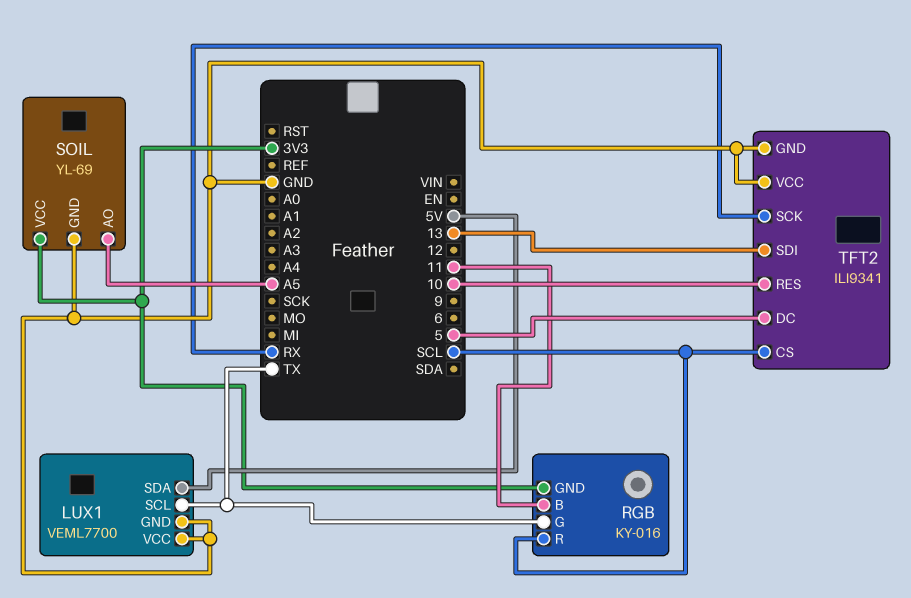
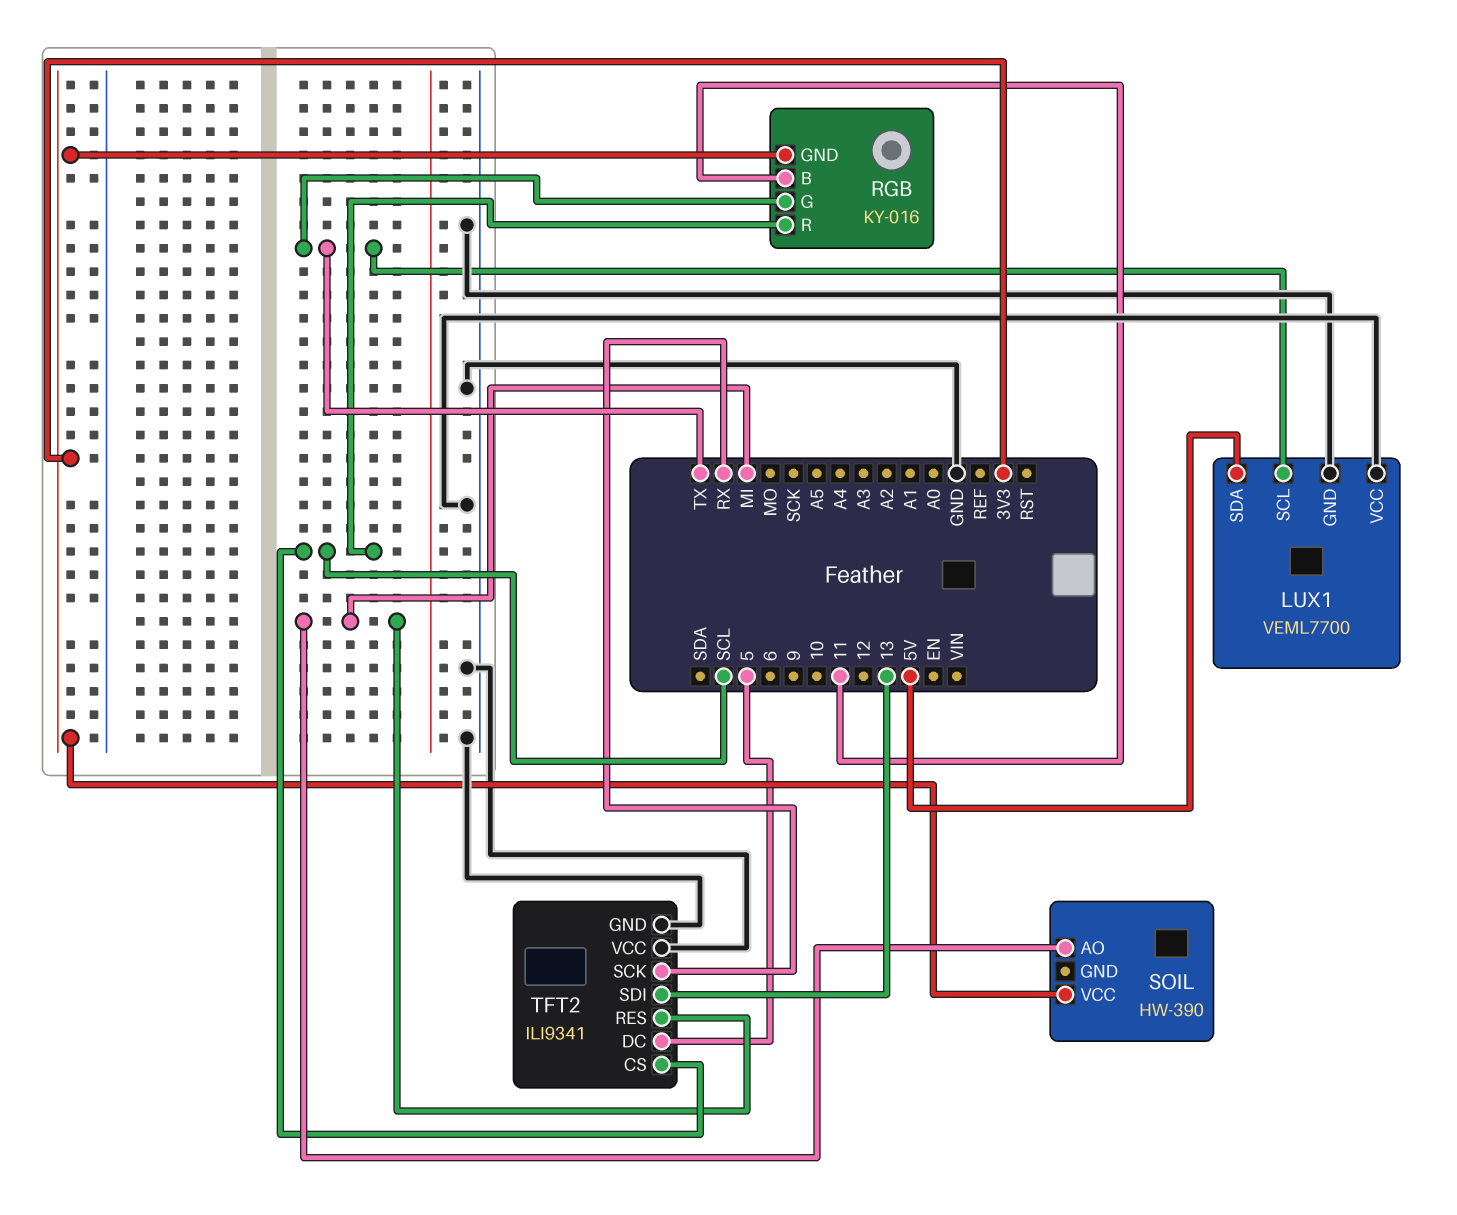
SOIL: YL-69 -> HW-390
SOIL pin AO: A5 -> MI
SOIL pin GND: GND -> none
TFT2 pin RES: 10 -> MI

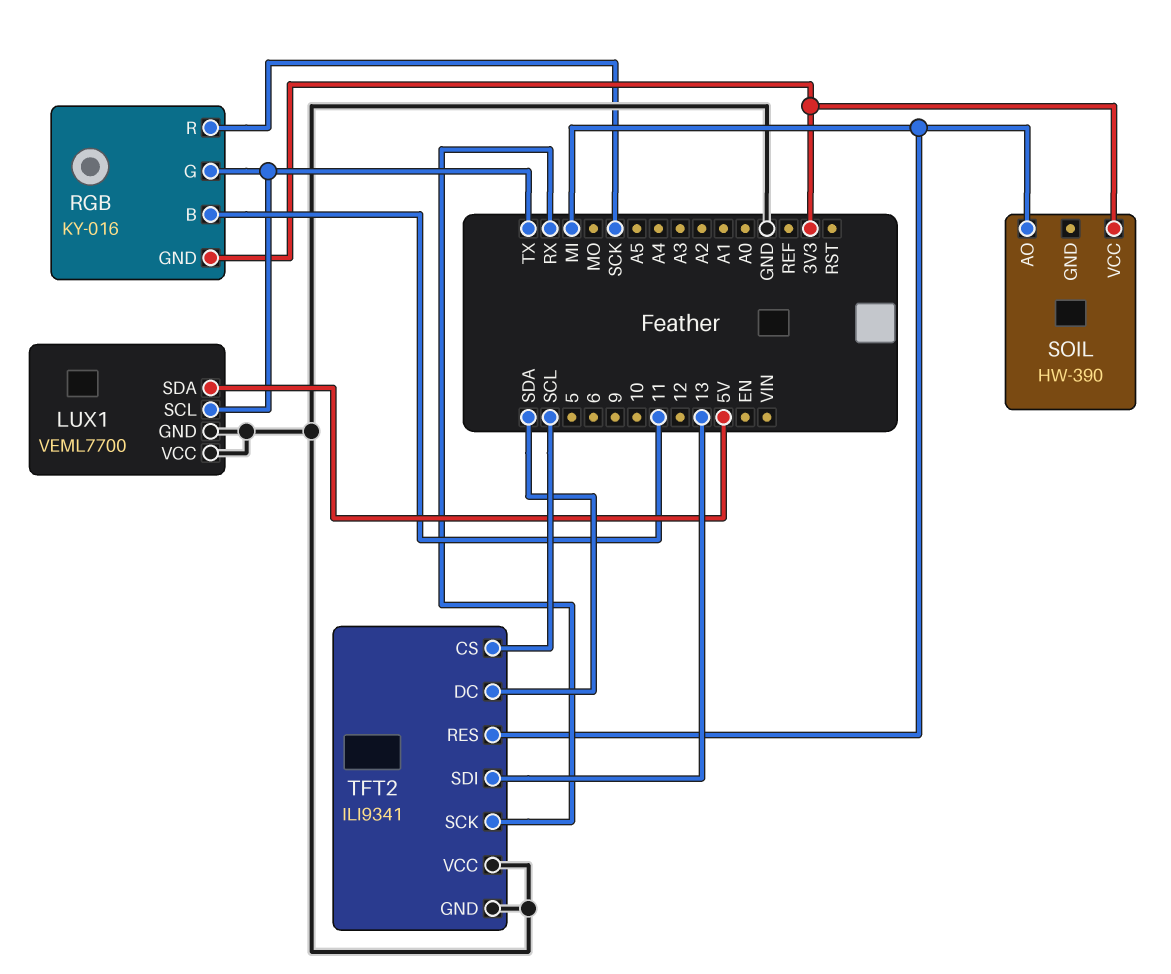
RGB pin R: SCL -> SCK
TFT2 pin DC: 5 -> SDA

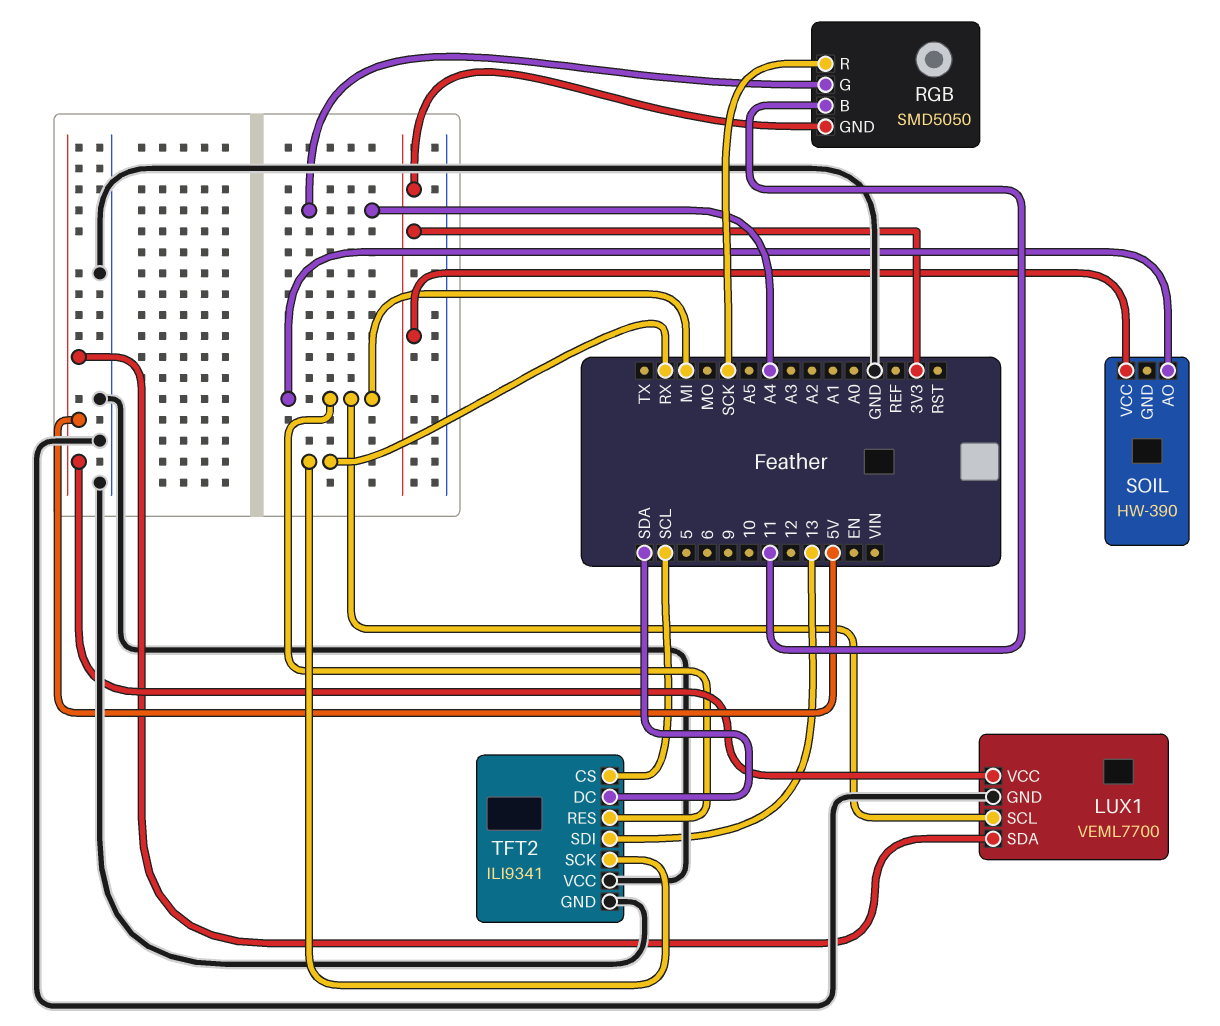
LUX1 pin SCL: TX -> MI
LUX1 pin VCC: GND -> 5V
RGB: KY-016 -> SMD5050
RGB pin G: TX -> A4

